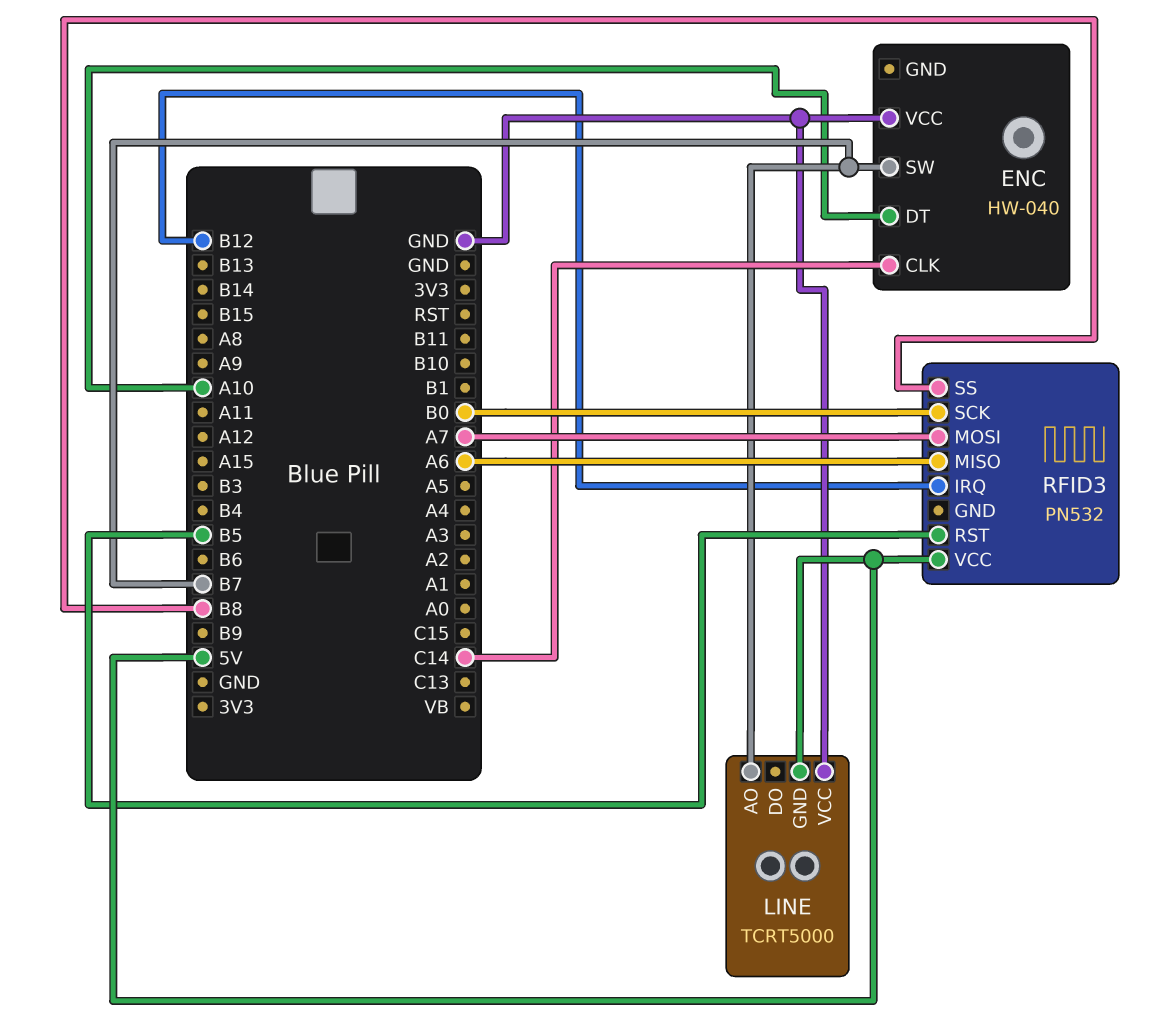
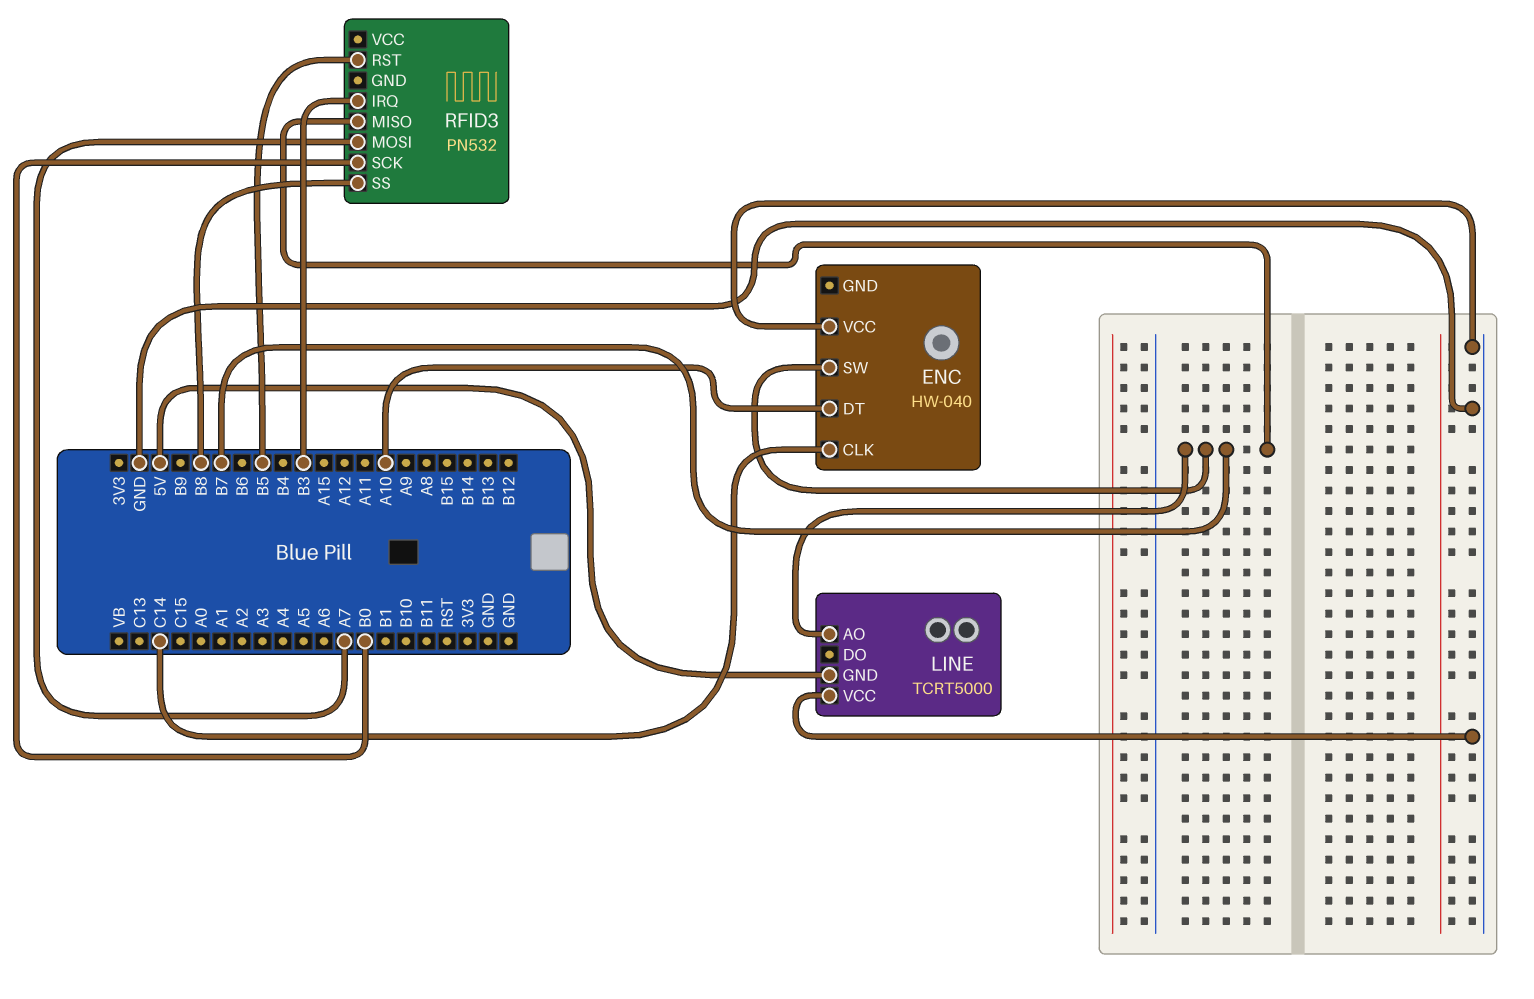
RFID3 pin IRQ: B12 -> B3
RFID3 pin MISO: A6 -> B7
RFID3 pin VCC: 5V -> none

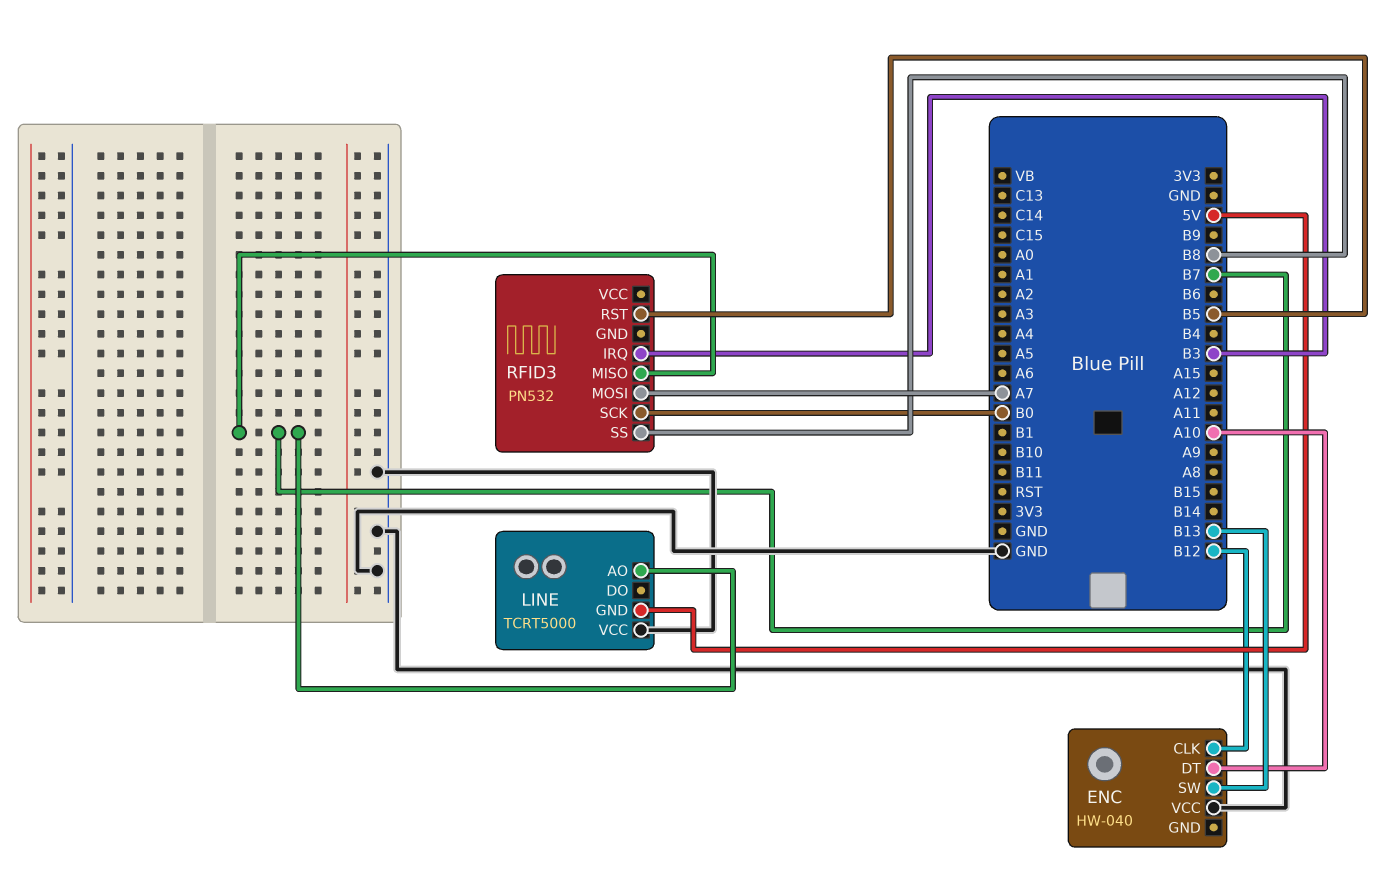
ENC pin CLK: C14 -> B12
ENC pin SW: B7 -> B13

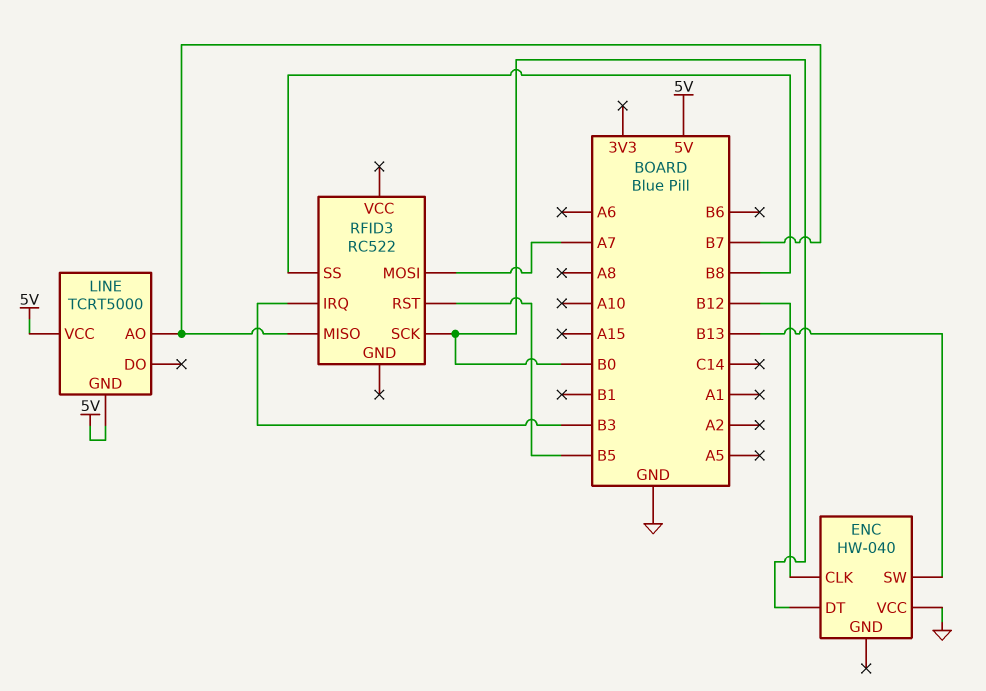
ENC pin DT: A10 -> B0
LINE pin VCC: GND -> 5V
RFID3: PN532 -> RC522

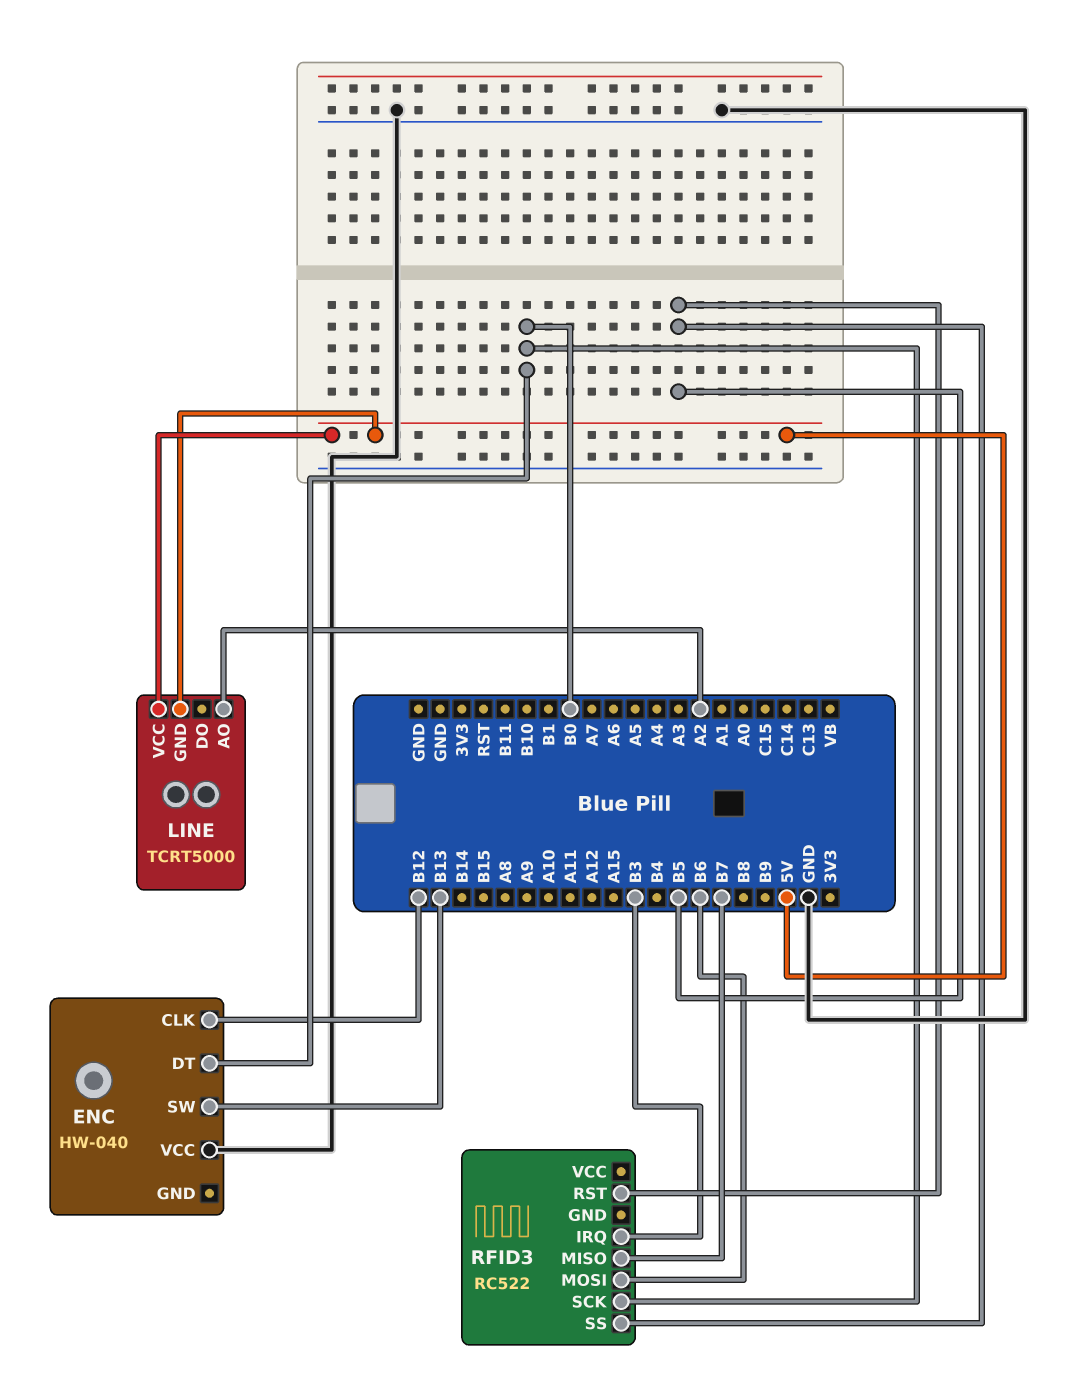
LINE pin AO: B7 -> A2
RFID3 pin MOSI: A7 -> B6
RFID3 pin SS: B8 -> B5

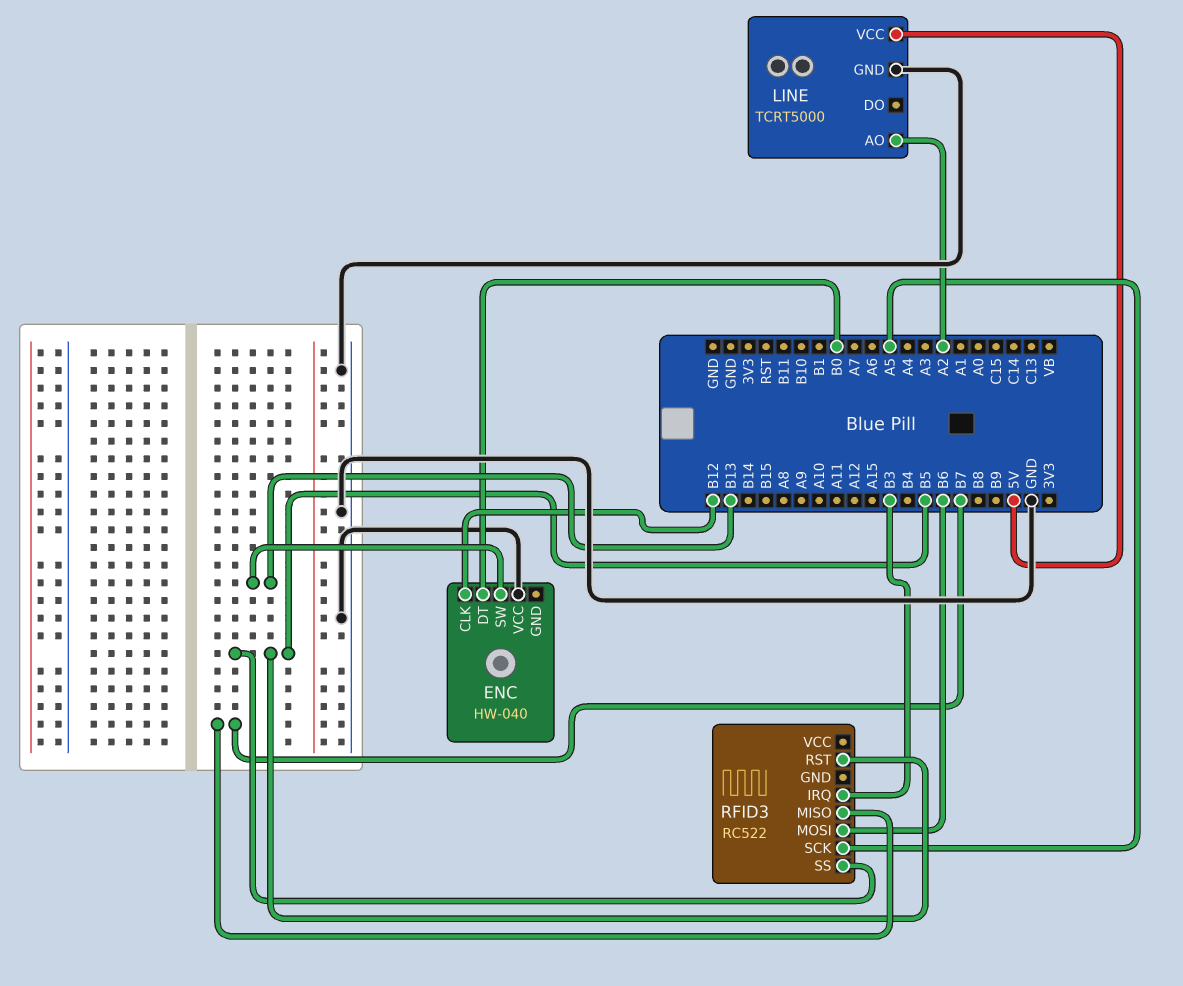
LINE pin GND: 5V -> GND
RFID3 pin SCK: B0 -> A5

